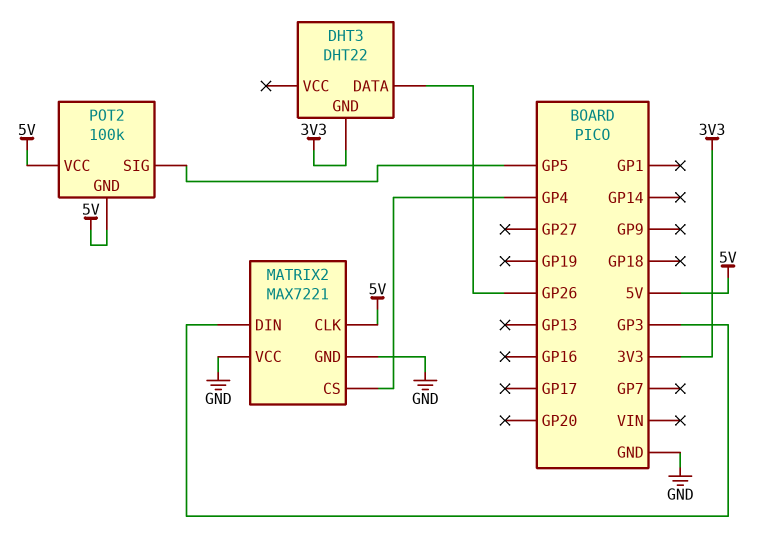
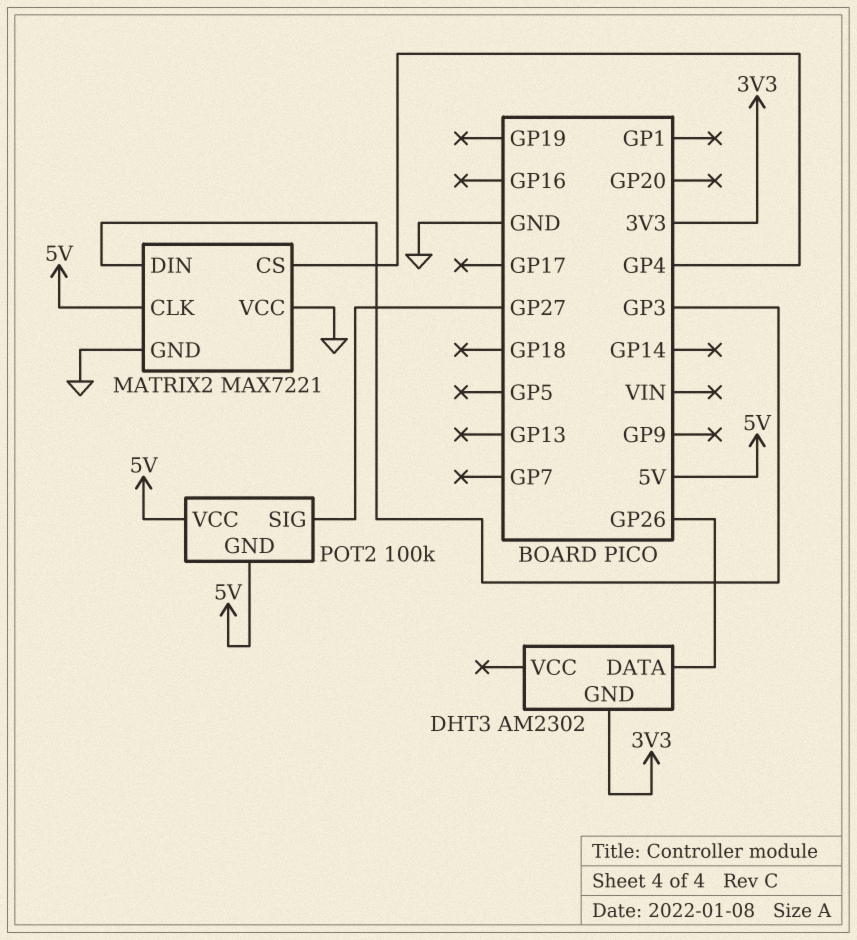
DHT3: DHT22 -> AM2302
POT2 pin SIG: GP5 -> GP27

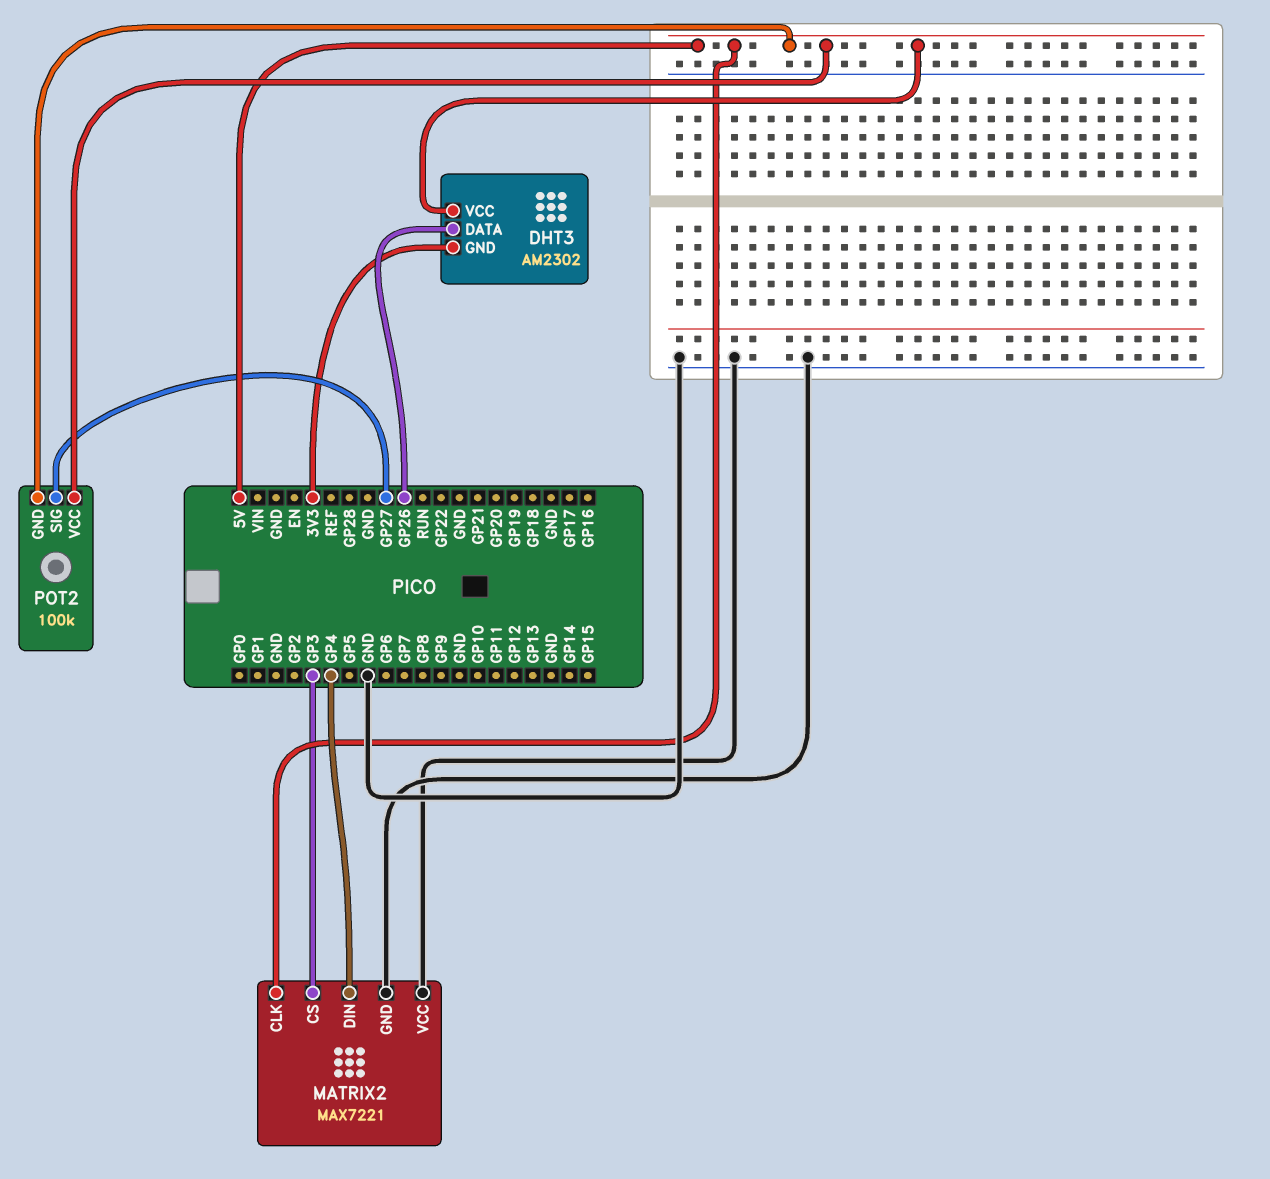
DHT3 pin VCC: none -> 5V
MATRIX2 pin CS: GP4 -> GP3
MATRIX2 pin DIN: GP3 -> GP4

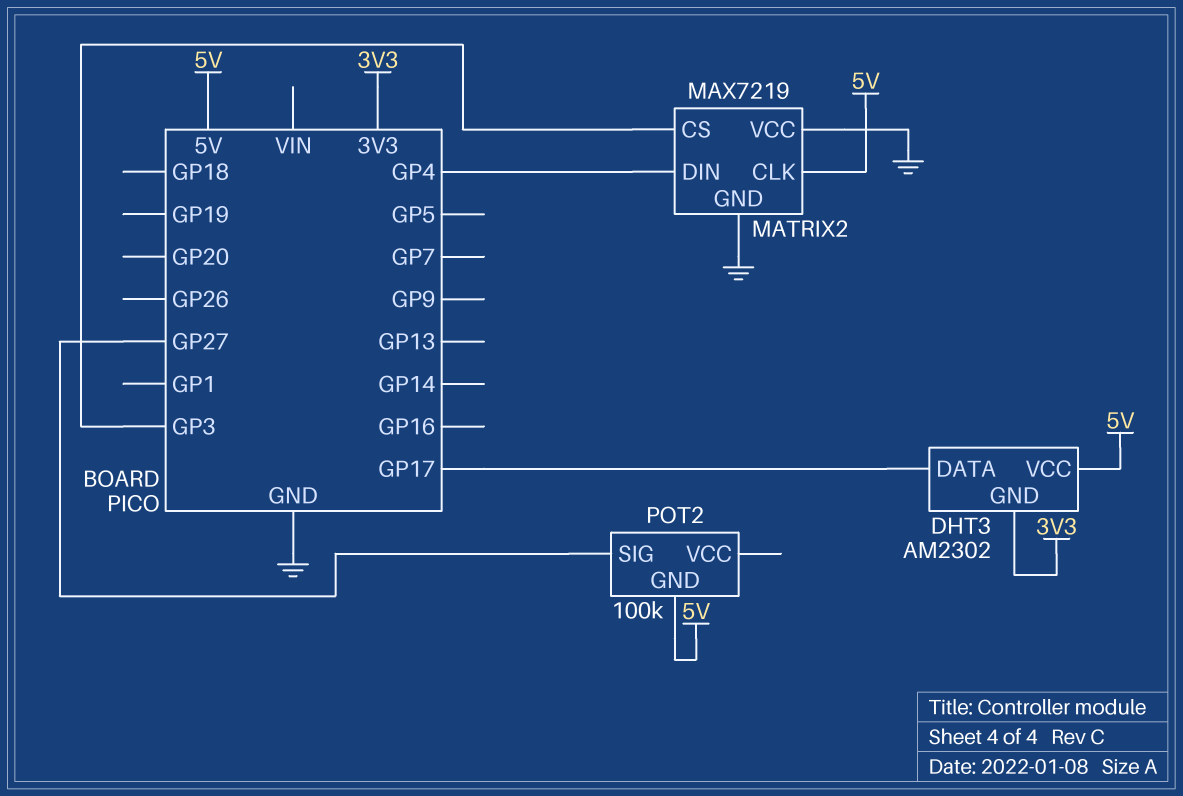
DHT3 pin DATA: GP26 -> GP17
MATRIX2: MAX7221 -> MAX7219
POT2 pin VCC: 5V -> none

